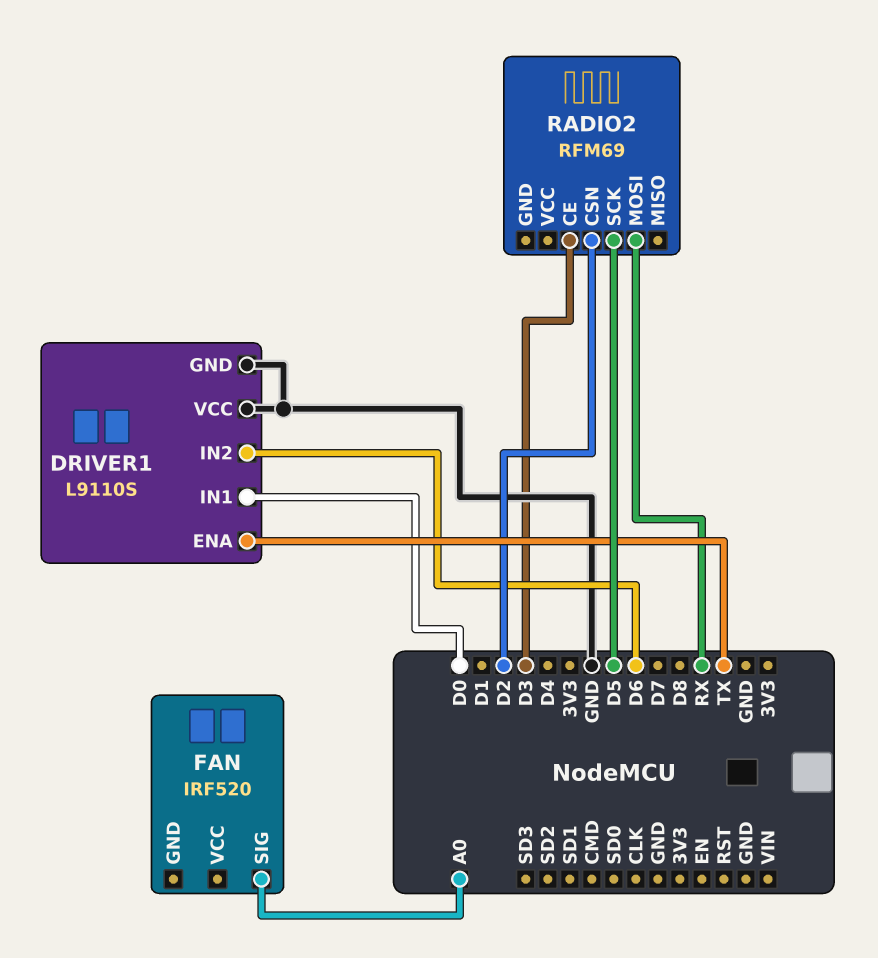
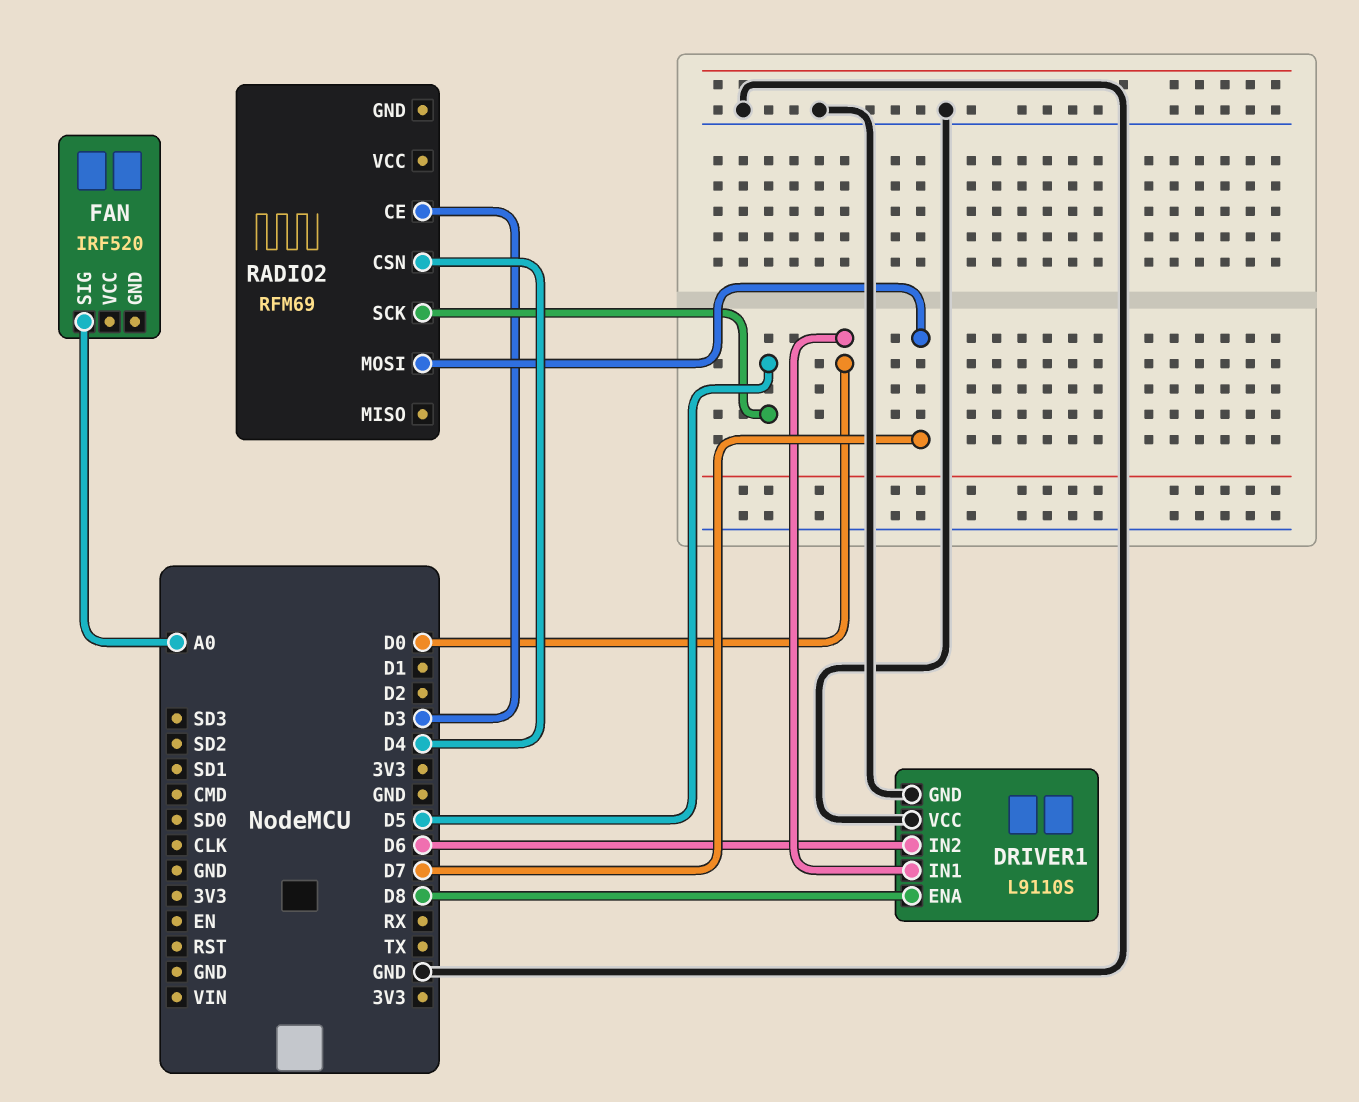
DRIVER1 pin ENA: TX -> D8
RADIO2 pin CSN: D2 -> D4
RADIO2 pin MOSI: RX -> D7

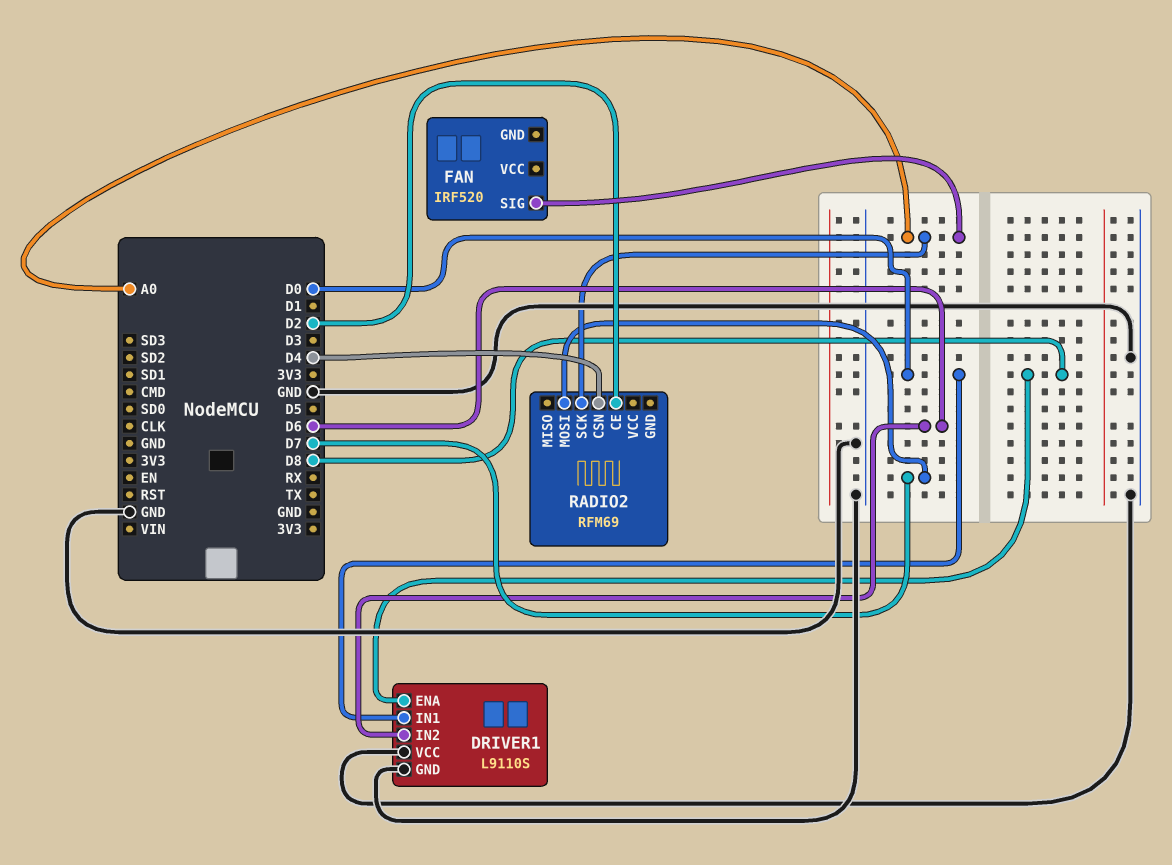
RADIO2 pin CE: D3 -> D2
RADIO2 pin SCK: D5 -> A0

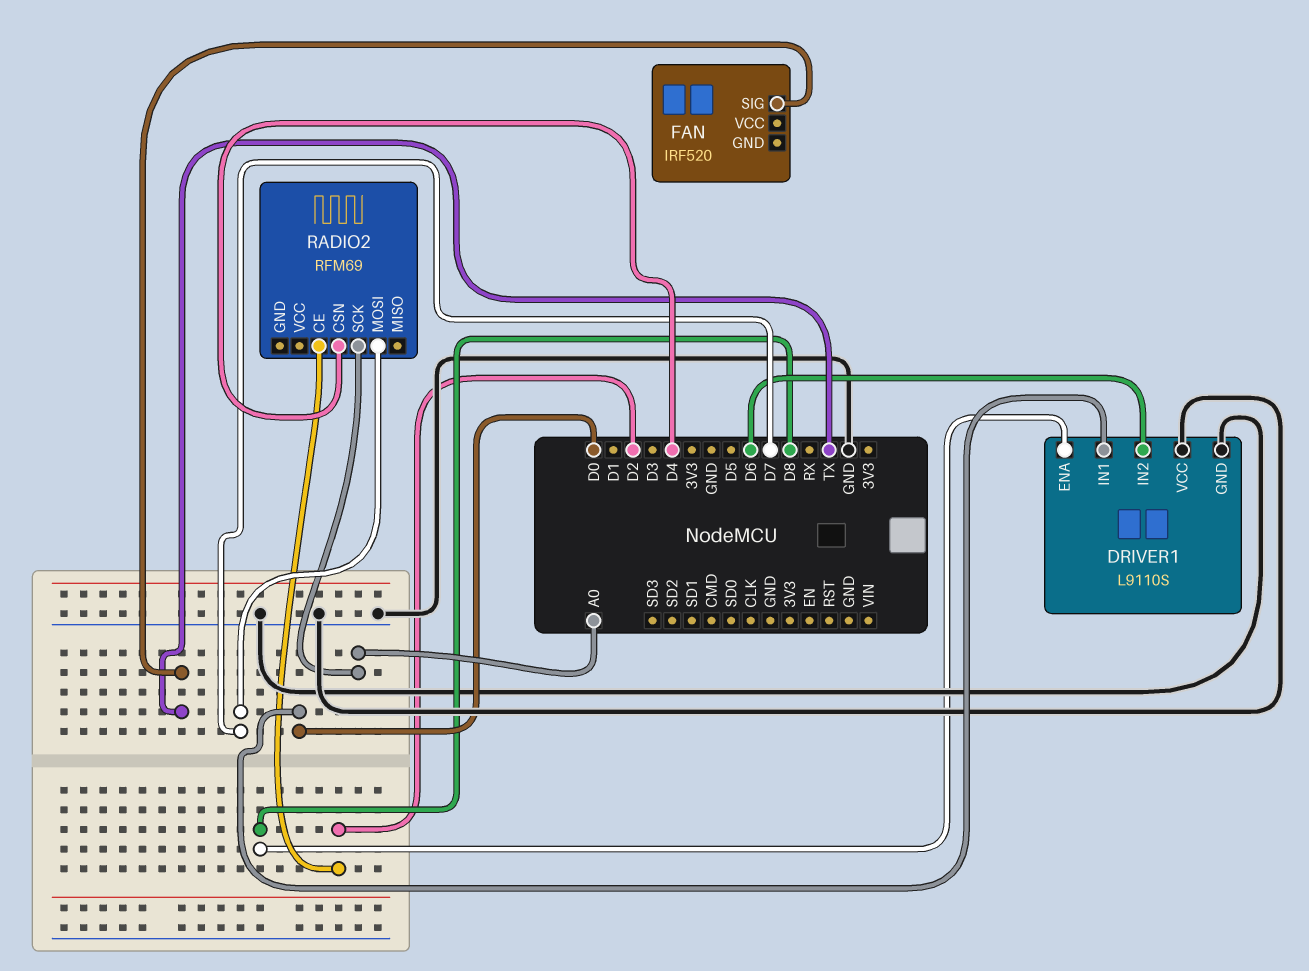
FAN pin SIG: A0 -> TX

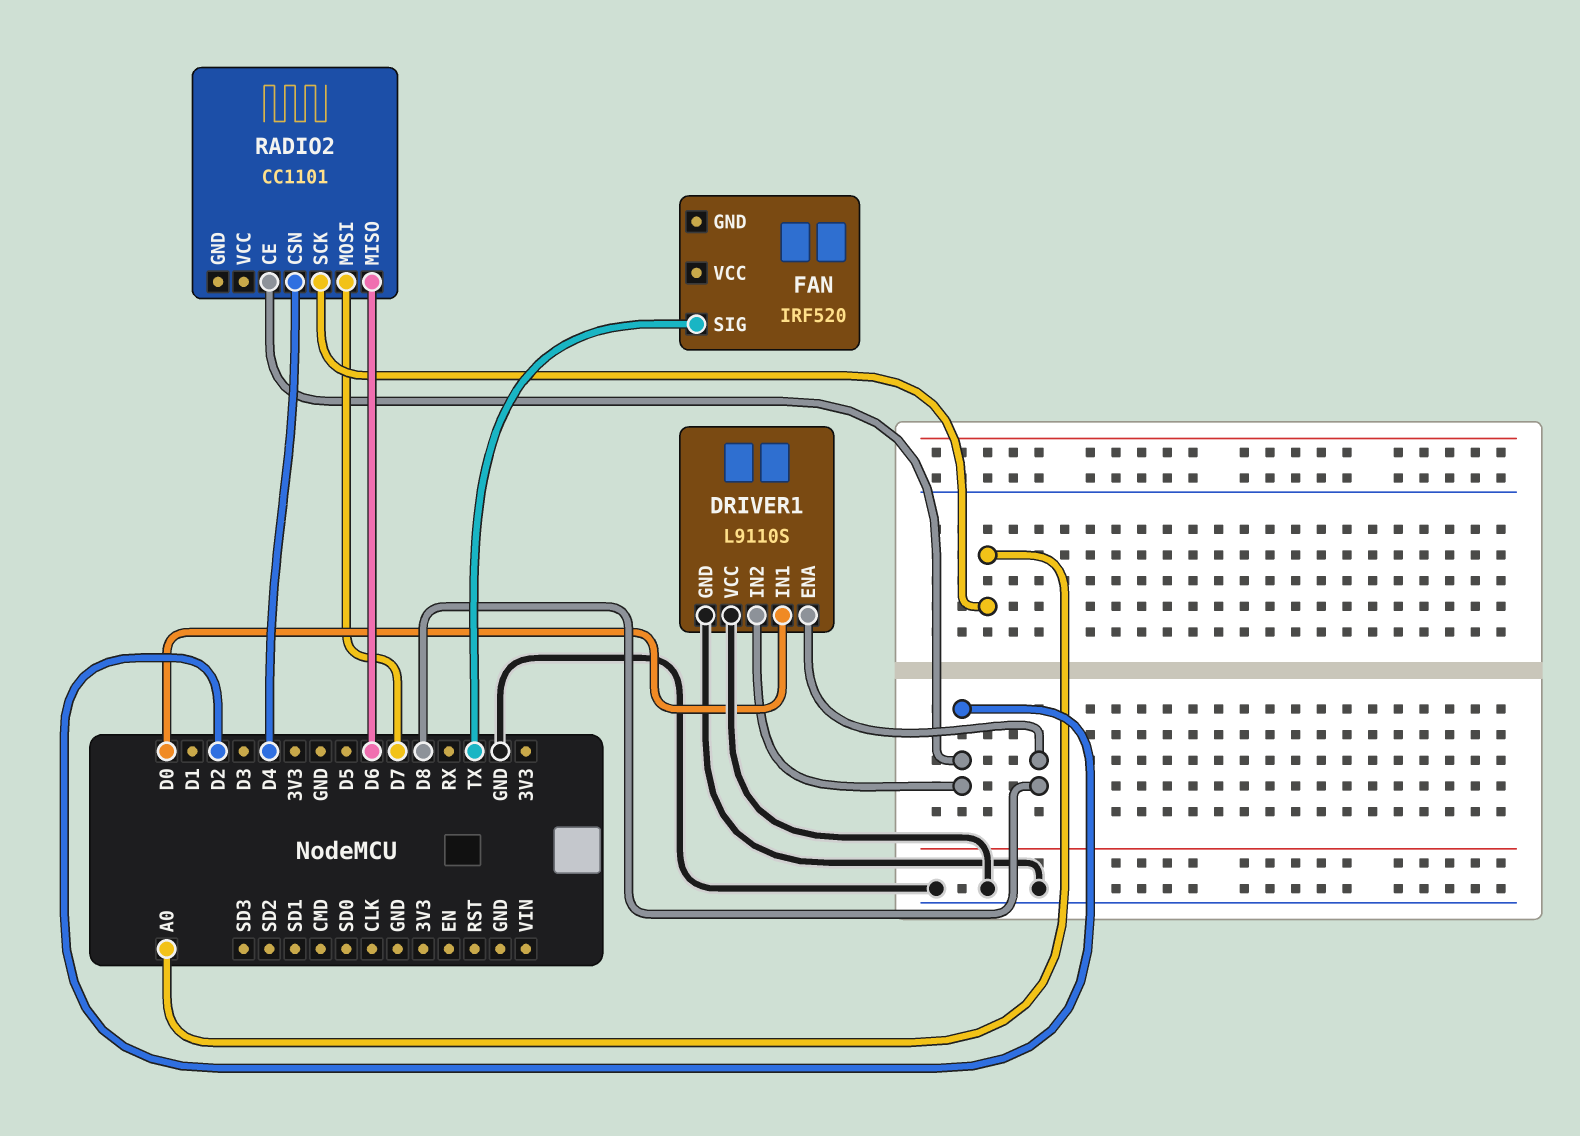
DRIVER1 pin IN2: D6 -> D2
RADIO2: RFM69 -> CC1101
RADIO2 pin MISO: none -> D6

